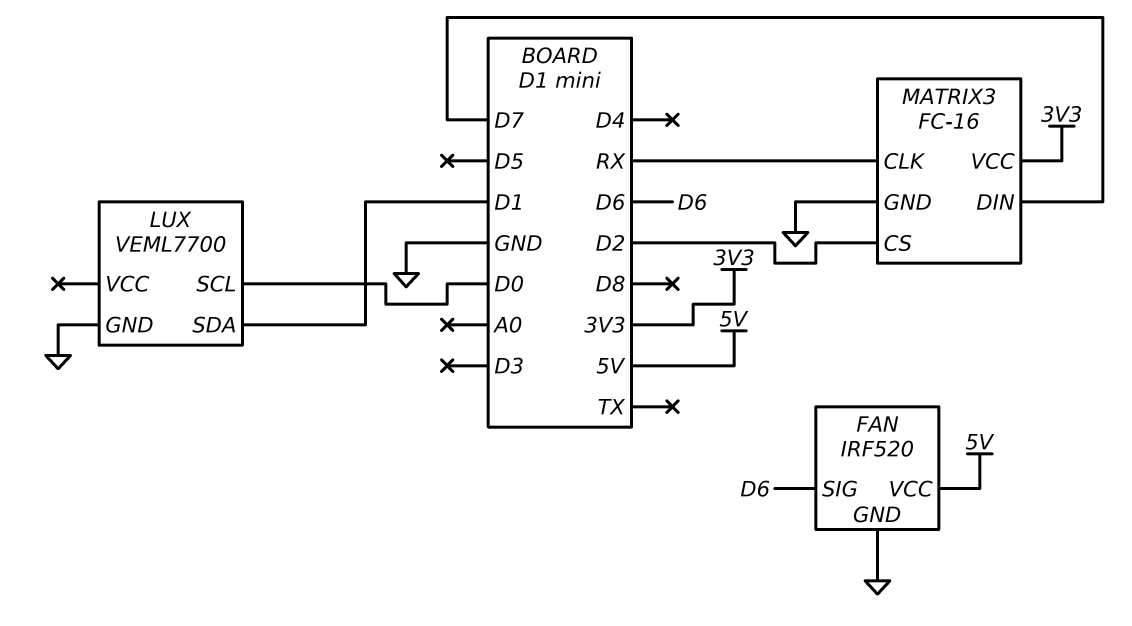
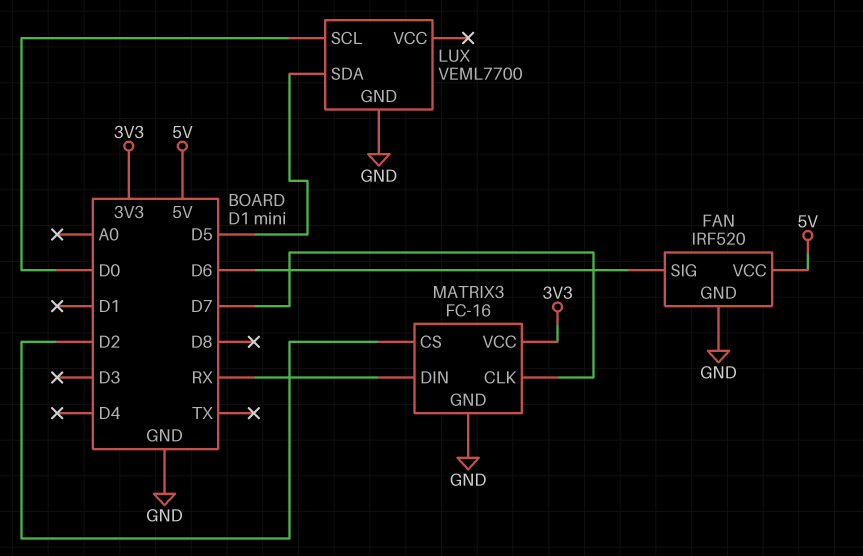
LUX pin SDA: D1 -> D5
MATRIX3 pin CLK: RX -> D7
MATRIX3 pin DIN: D7 -> RX

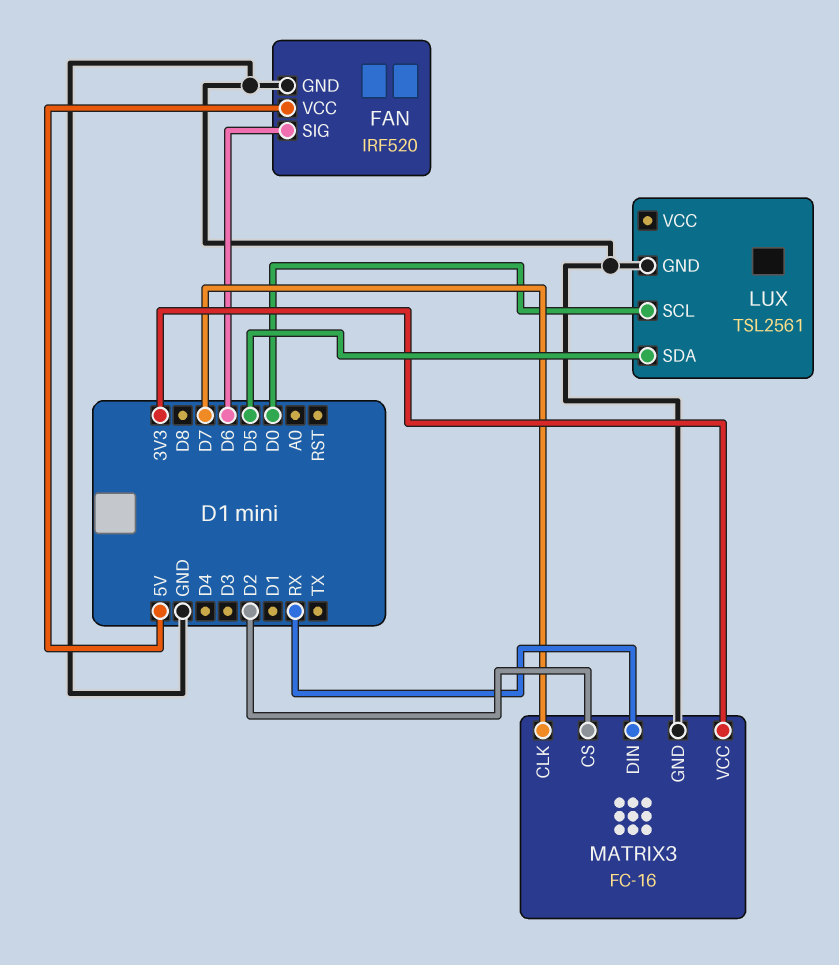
LUX: VEML7700 -> TSL2561

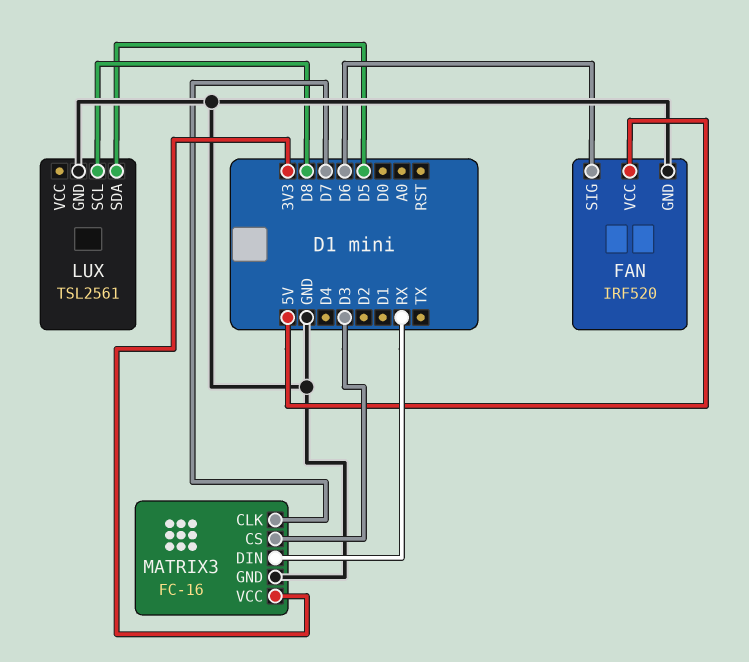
LUX pin SCL: D0 -> D8
MATRIX3 pin CS: D2 -> D3

